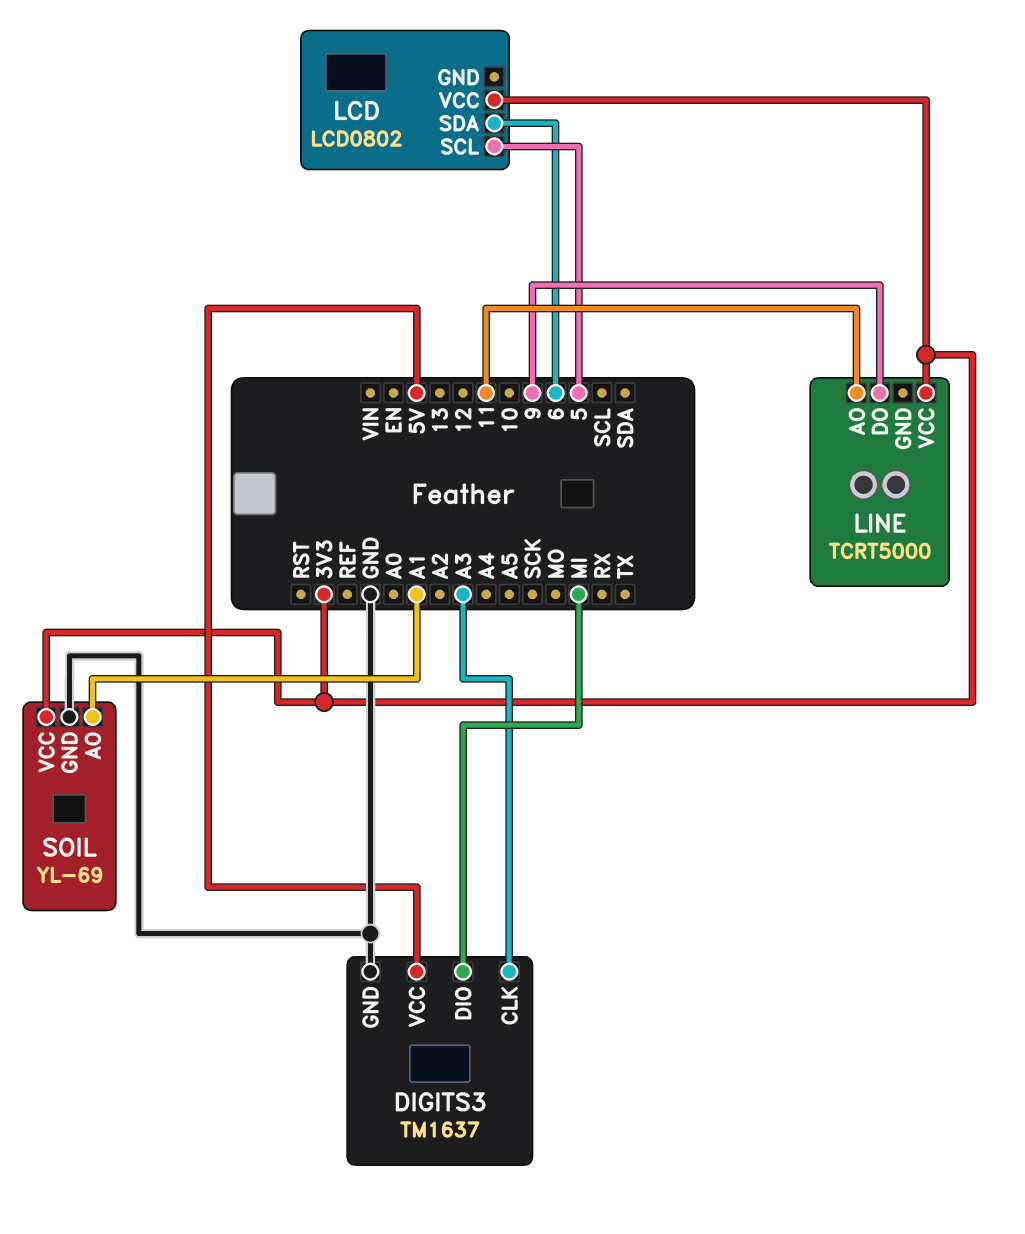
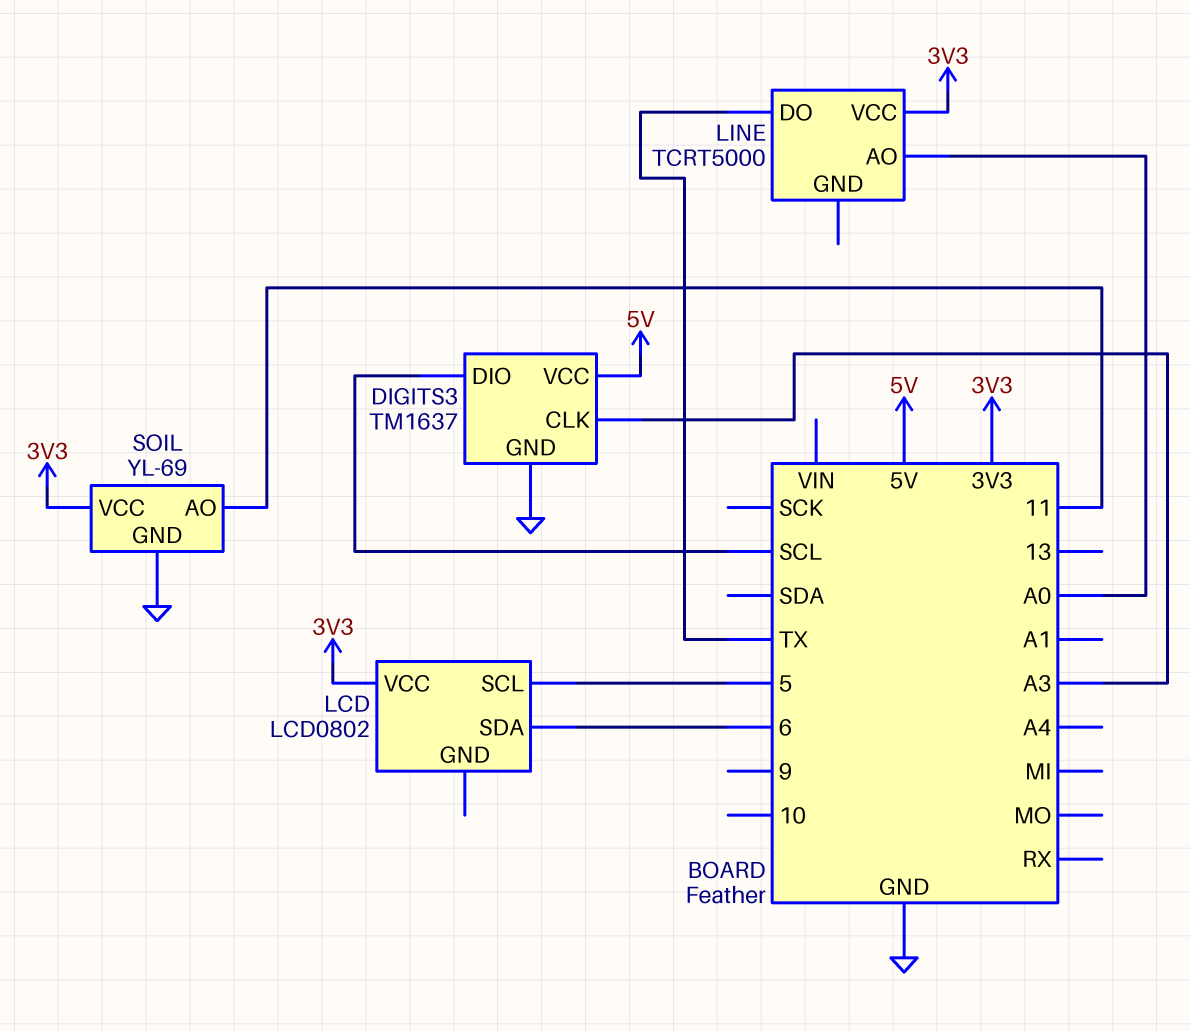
DIGITS3 pin DIO: MI -> SCL
LINE pin AO: 11 -> A0
LINE pin DO: 9 -> TX
SOIL pin AO: A1 -> 11

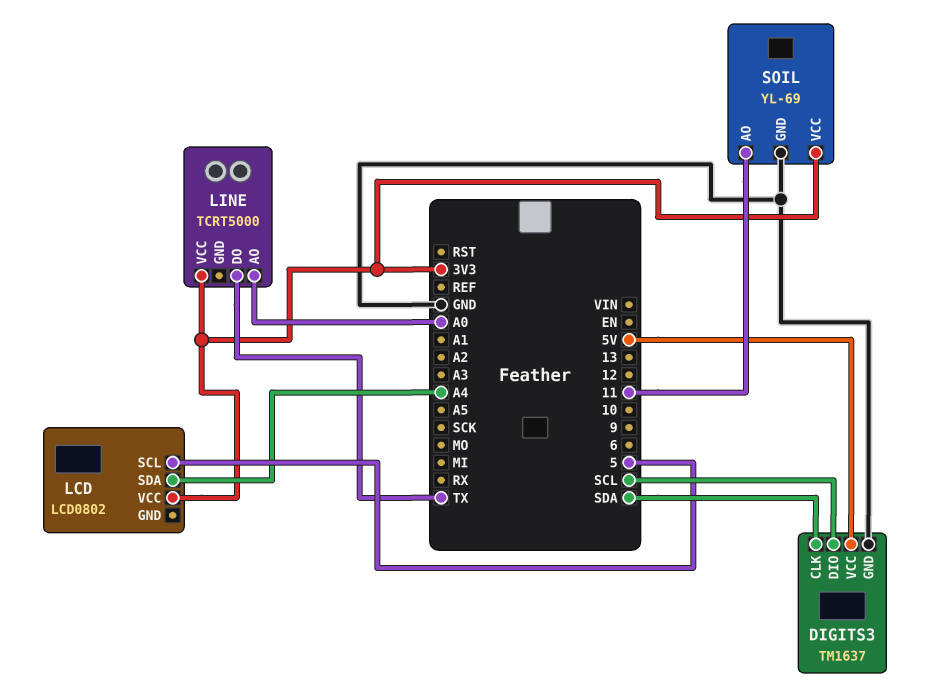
DIGITS3 pin CLK: A3 -> SDA
LCD pin SDA: 6 -> A4

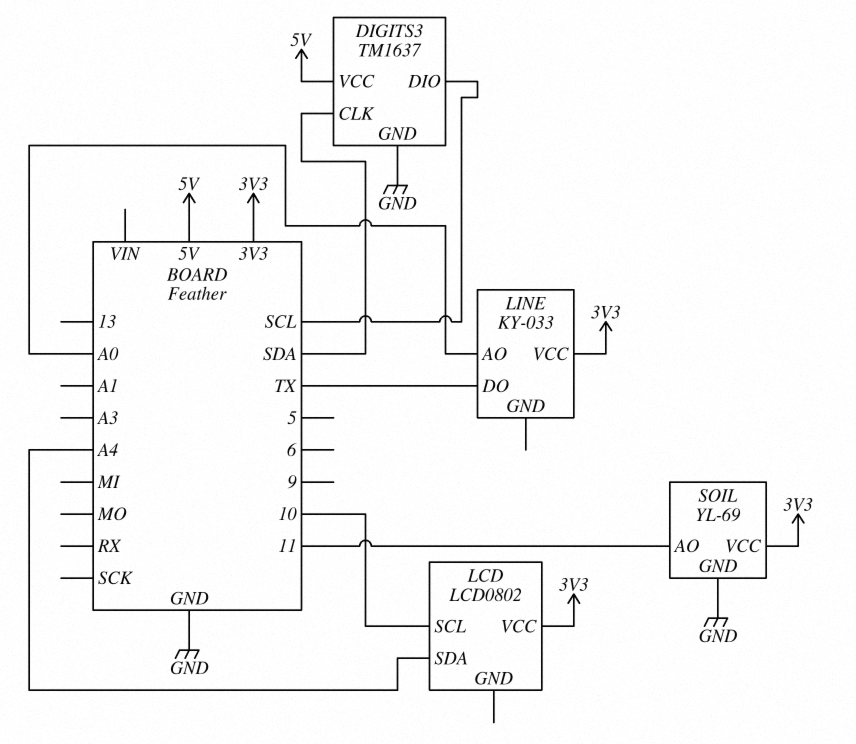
LCD pin SCL: 5 -> 10
LINE: TCRT5000 -> KY-033

